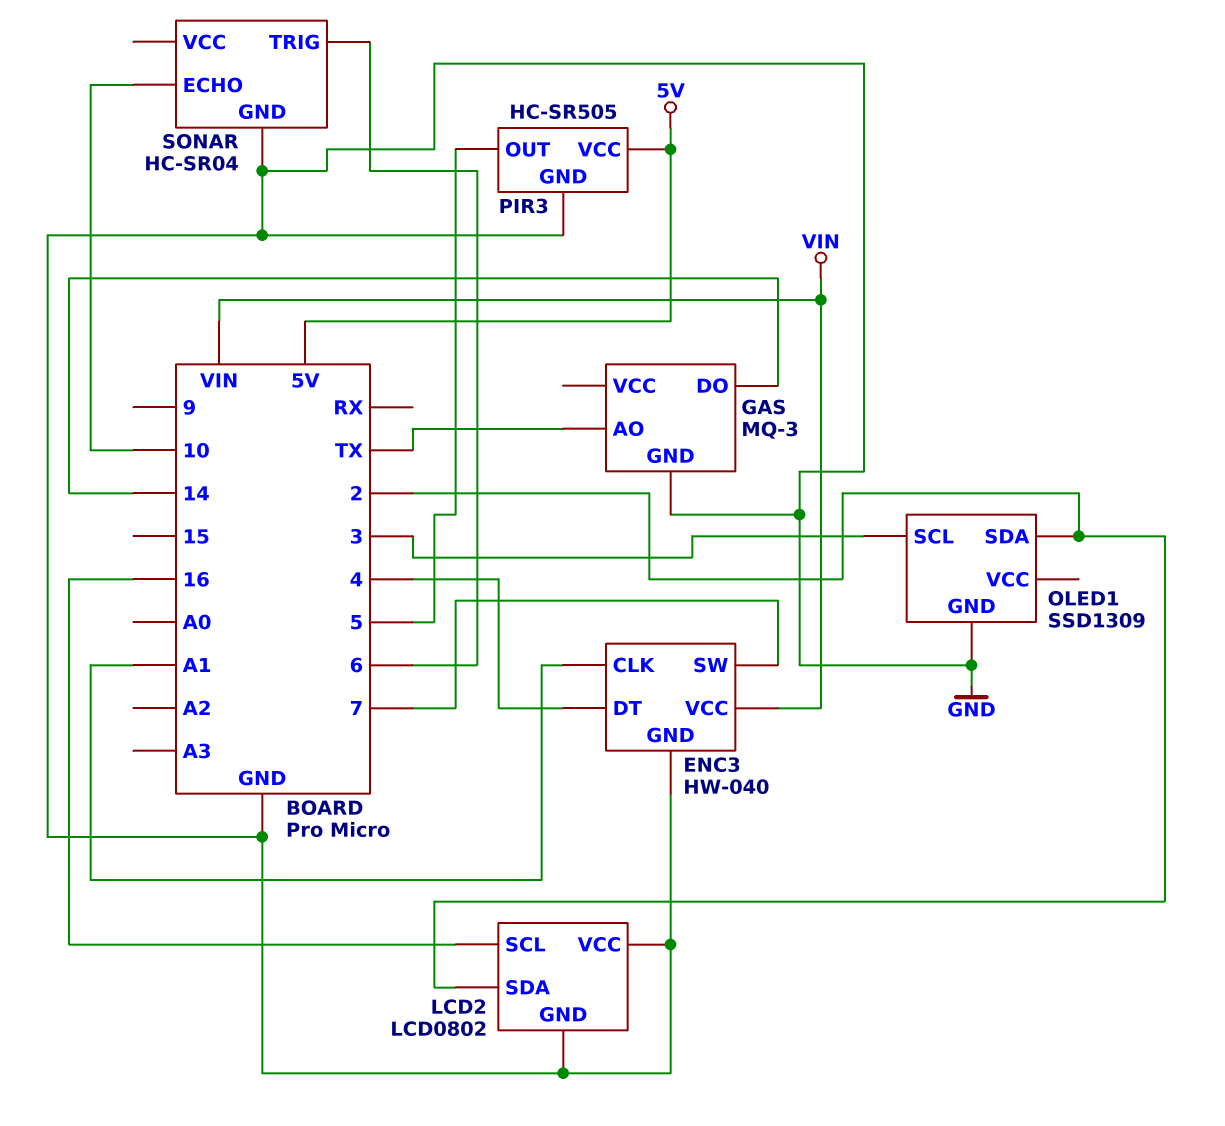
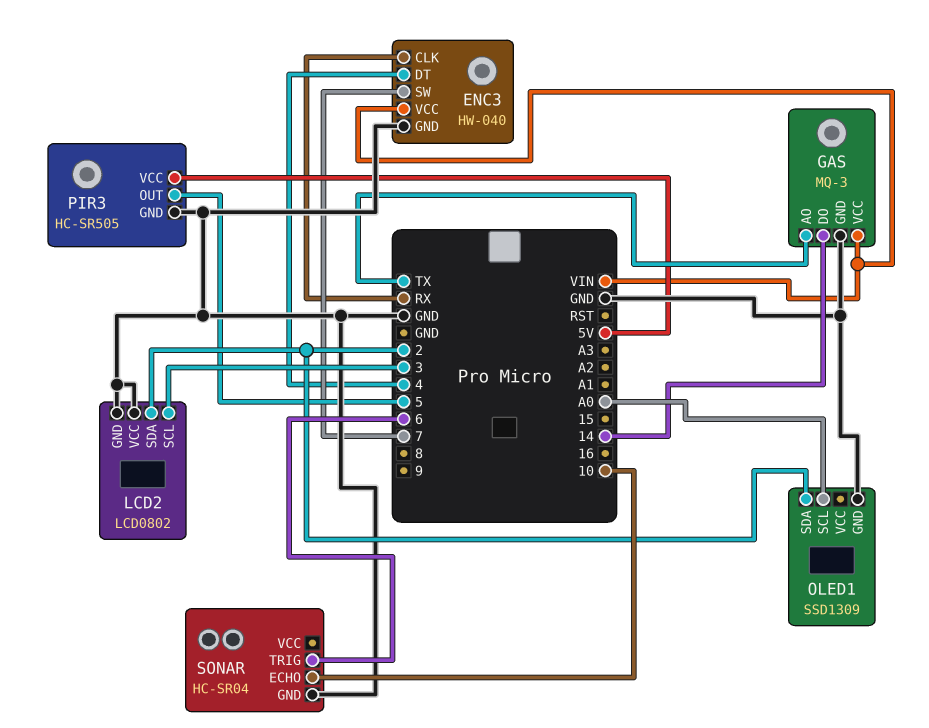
ENC3 pin CLK: A1 -> RX
GAS pin VCC: none -> VIN
LCD2 pin SCL: 16 -> 3
OLED1 pin SCL: 3 -> A0

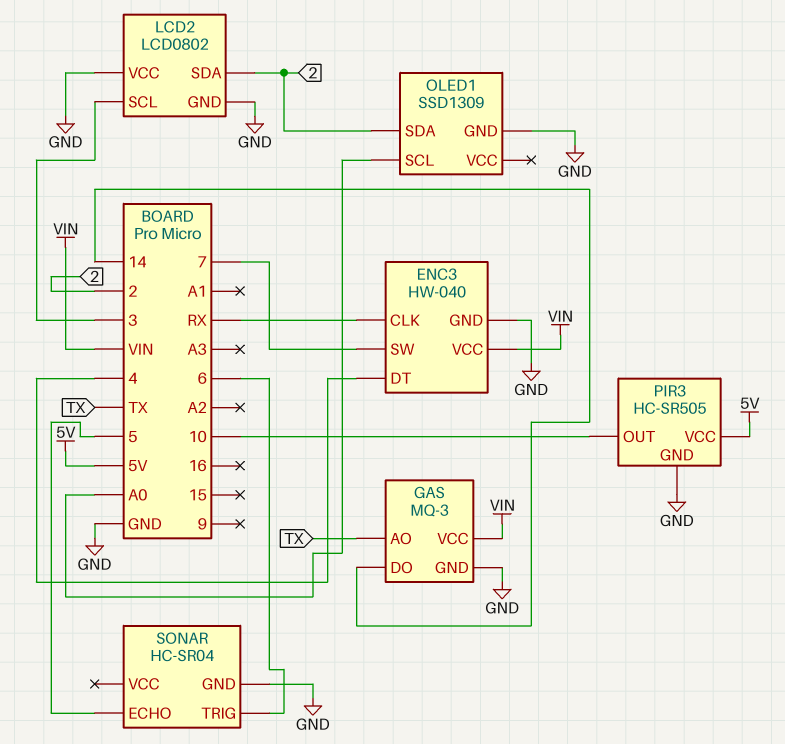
PIR3 pin OUT: 5 -> 10
SONAR pin ECHO: 10 -> 5

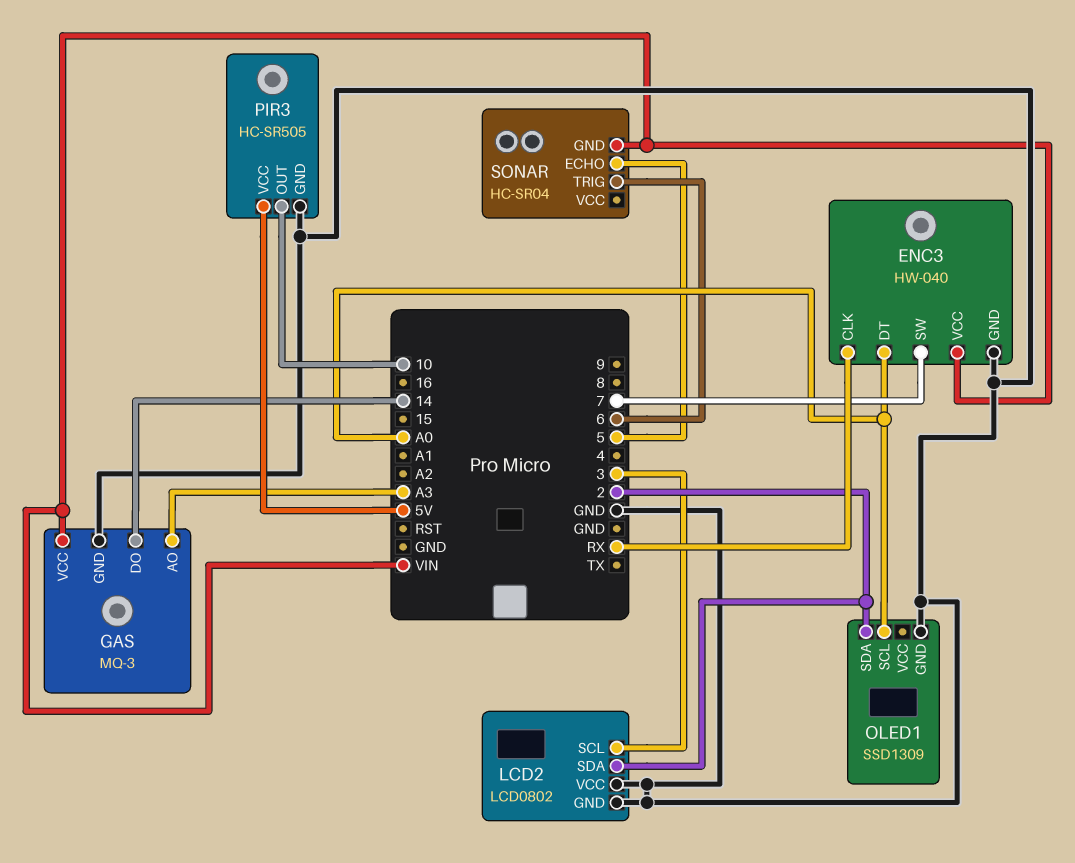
ENC3 pin DT: 4 -> A0
GAS pin AO: TX -> A3
SONAR pin GND: GND -> VIN

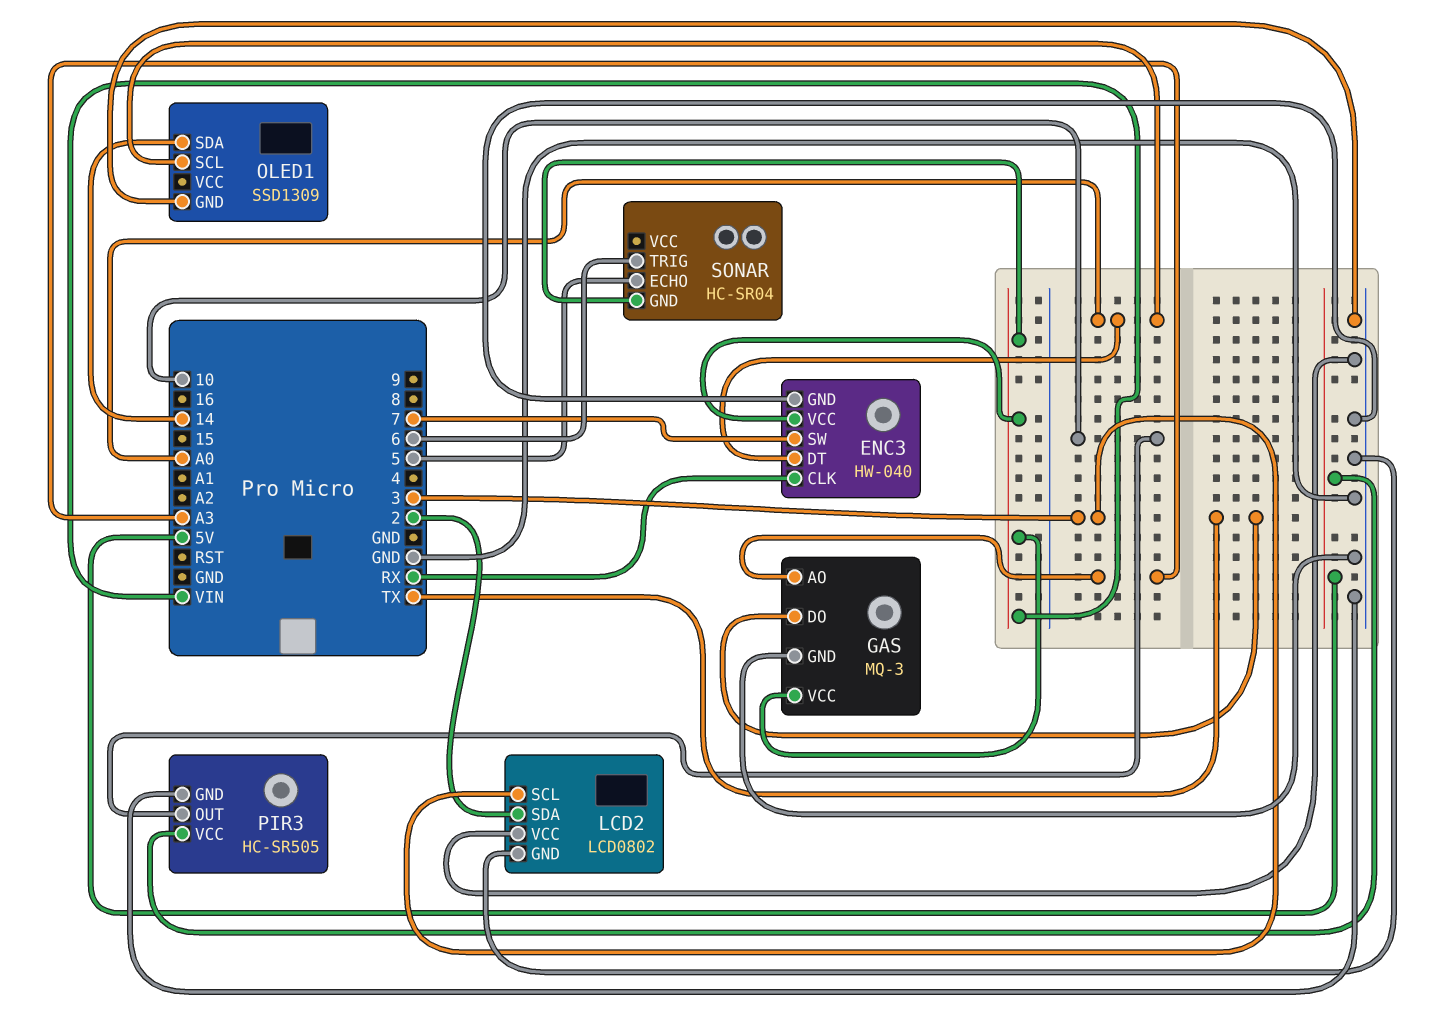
GAS pin DO: 14 -> TX
OLED1 pin SDA: 2 -> 14

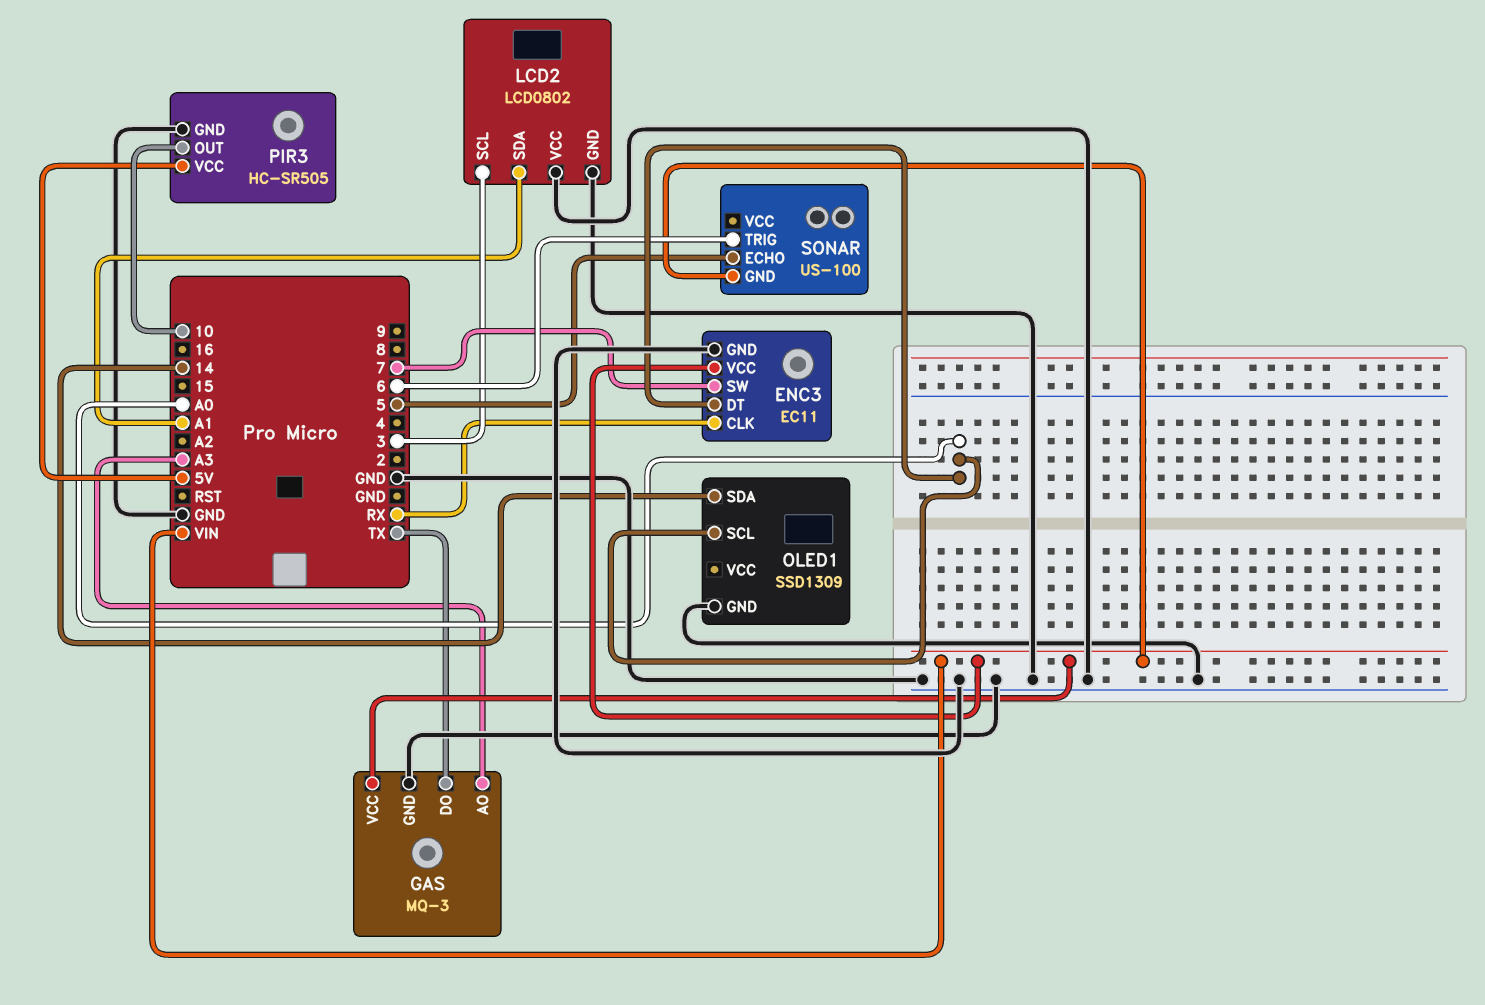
ENC3: HW-040 -> EC11
LCD2 pin SDA: 2 -> A1
SONAR: HC-SR04 -> US-100

